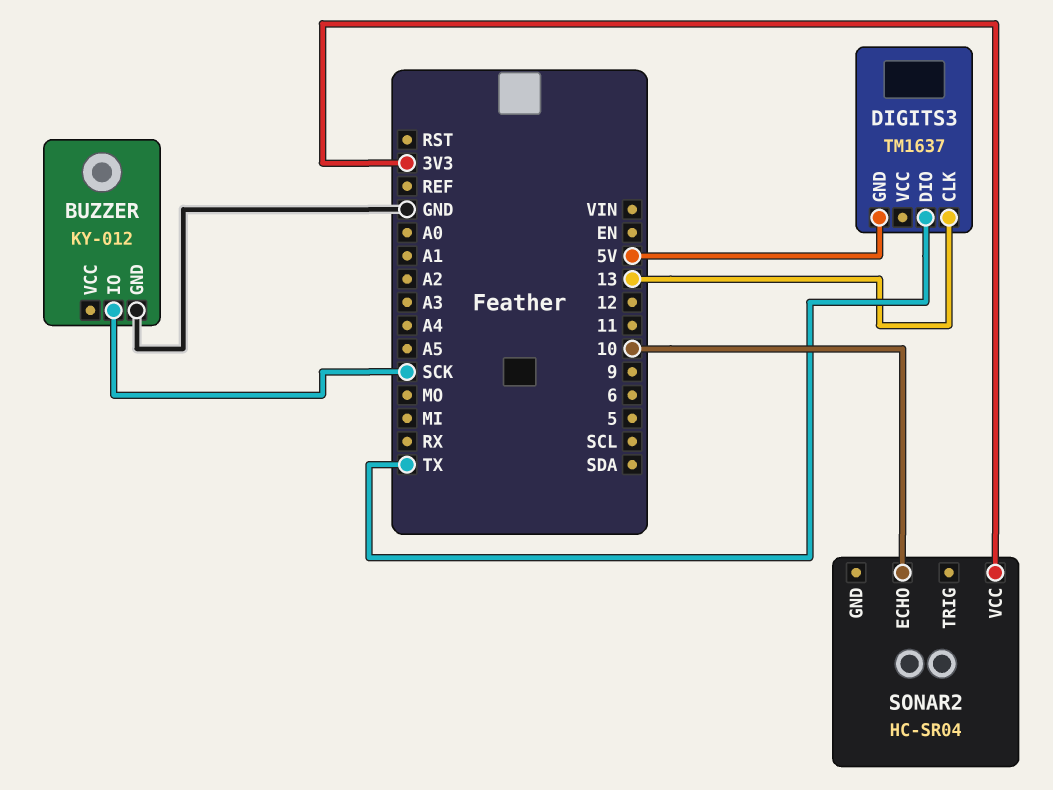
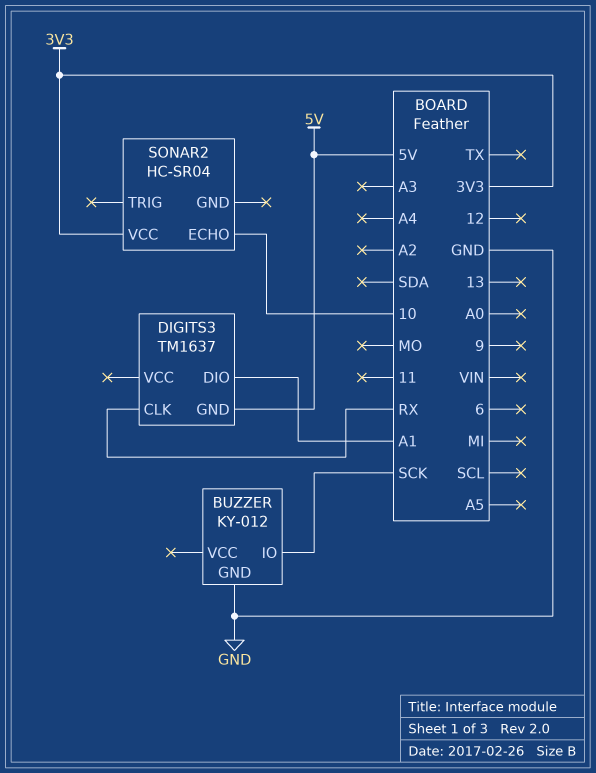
DIGITS3 pin CLK: 13 -> RX
DIGITS3 pin DIO: TX -> A1

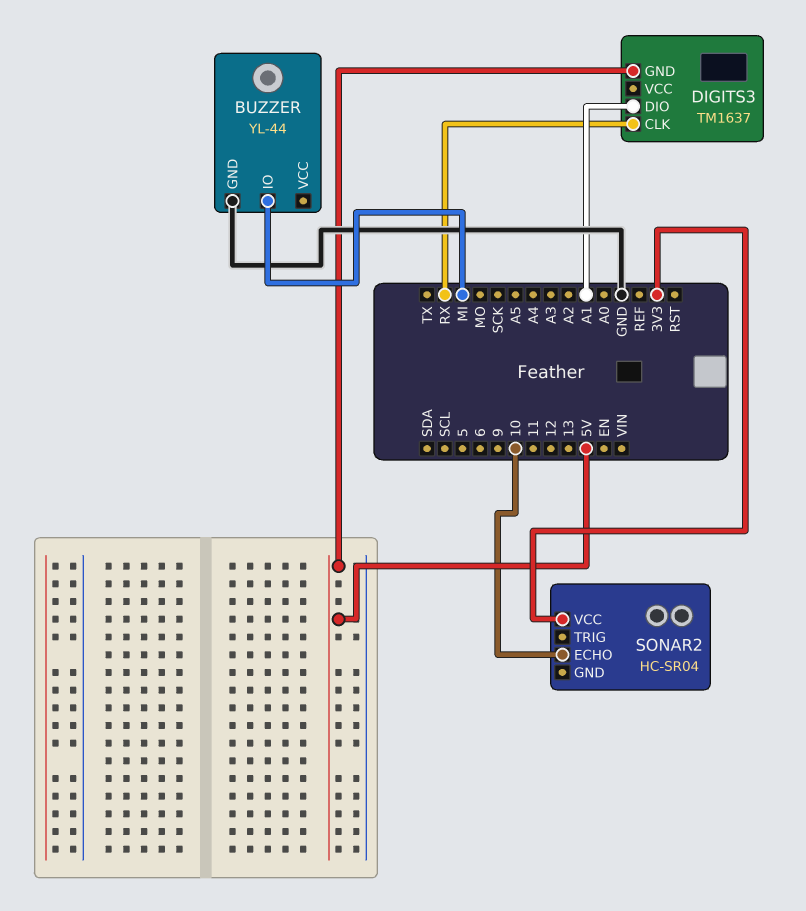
BUZZER: KY-012 -> YL-44
BUZZER pin IO: SCK -> MI

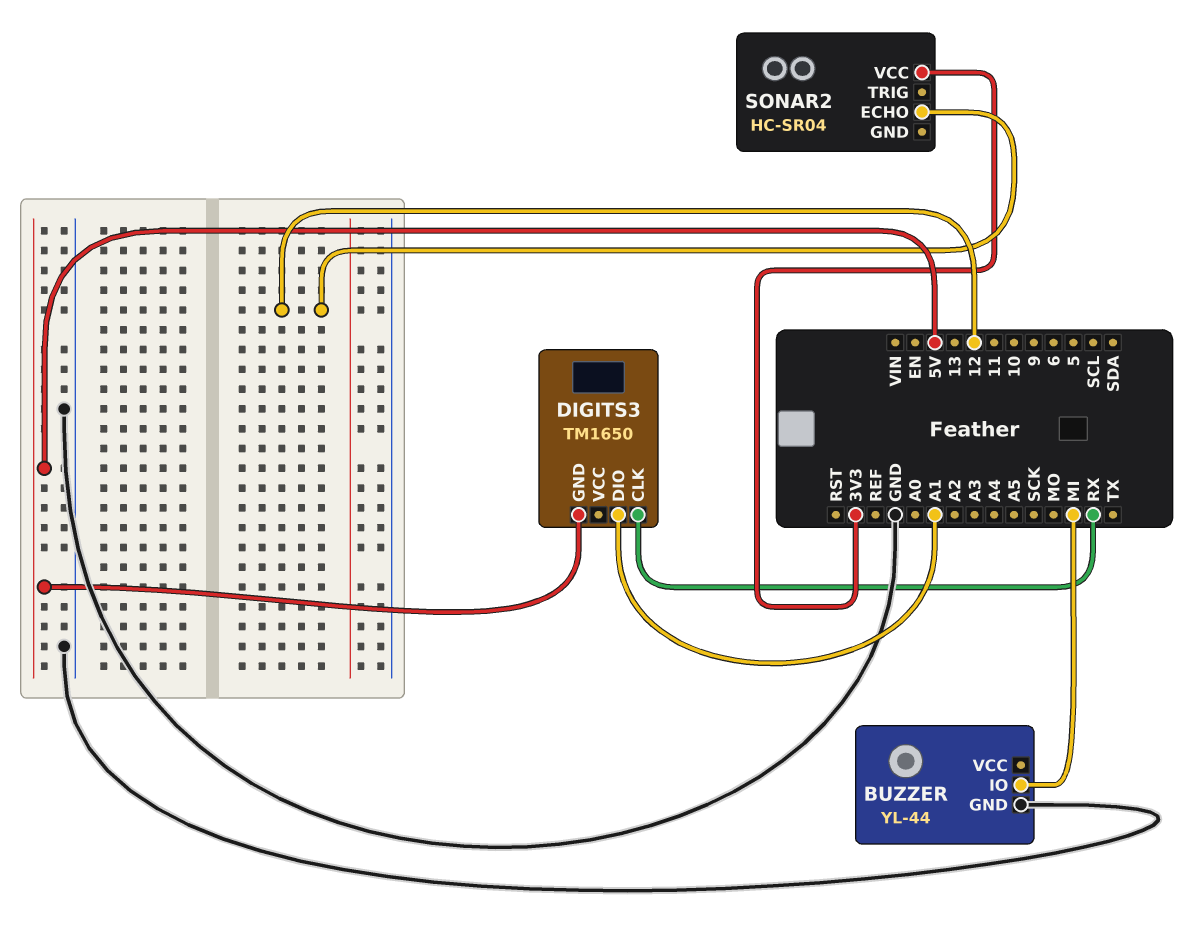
DIGITS3: TM1637 -> TM1650
SONAR2 pin ECHO: 10 -> 12

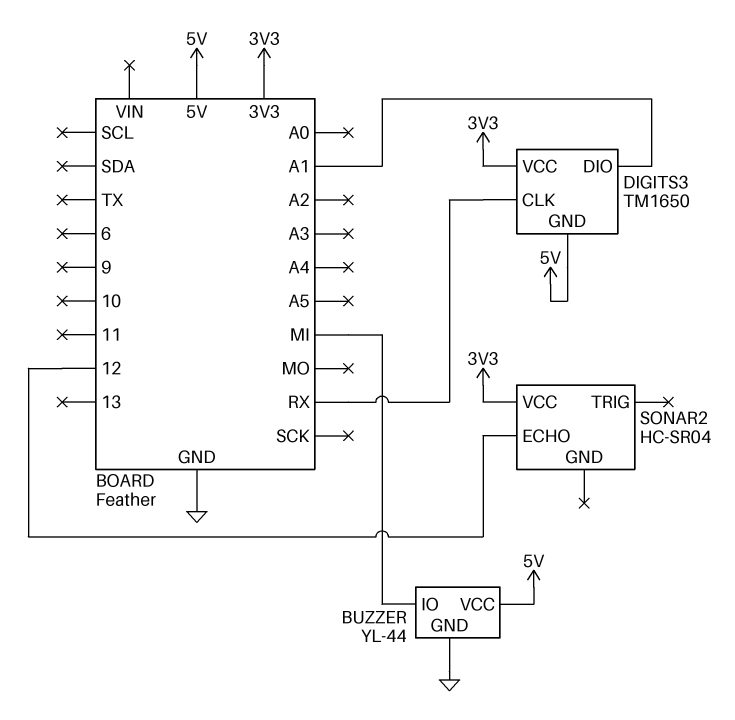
BUZZER pin VCC: none -> 5V
DIGITS3 pin VCC: none -> 3V3

